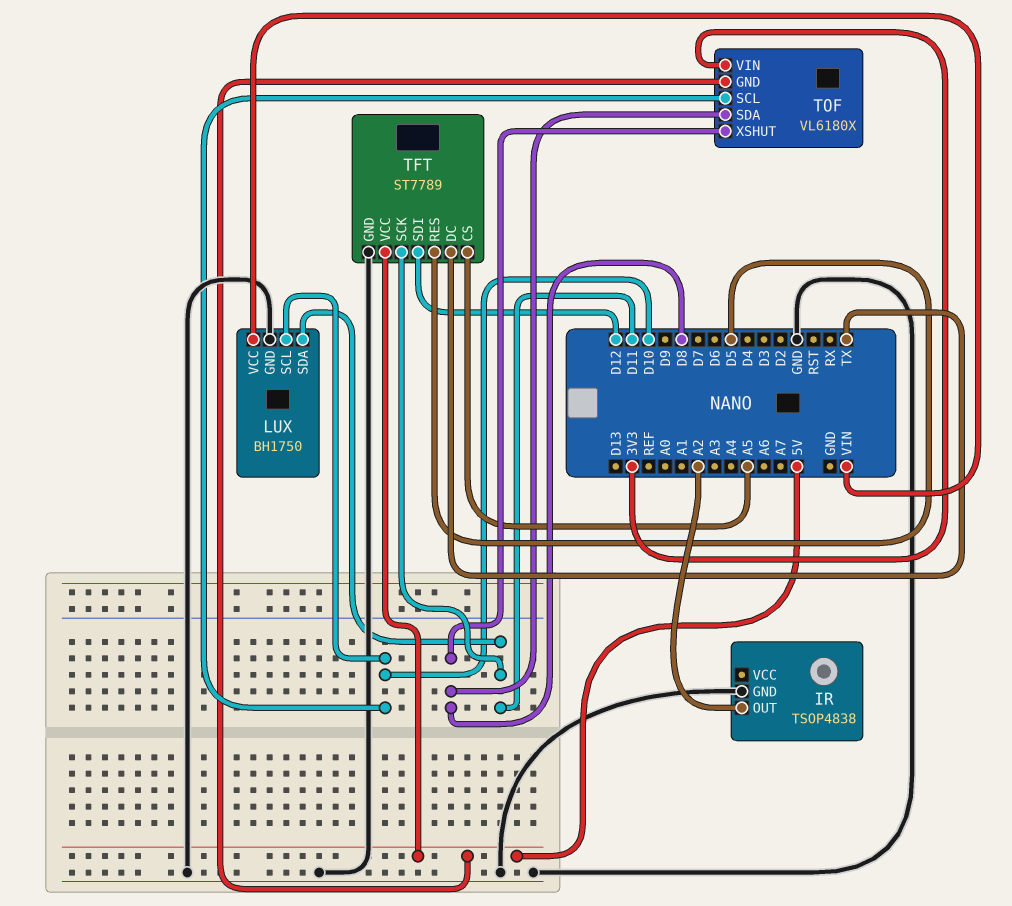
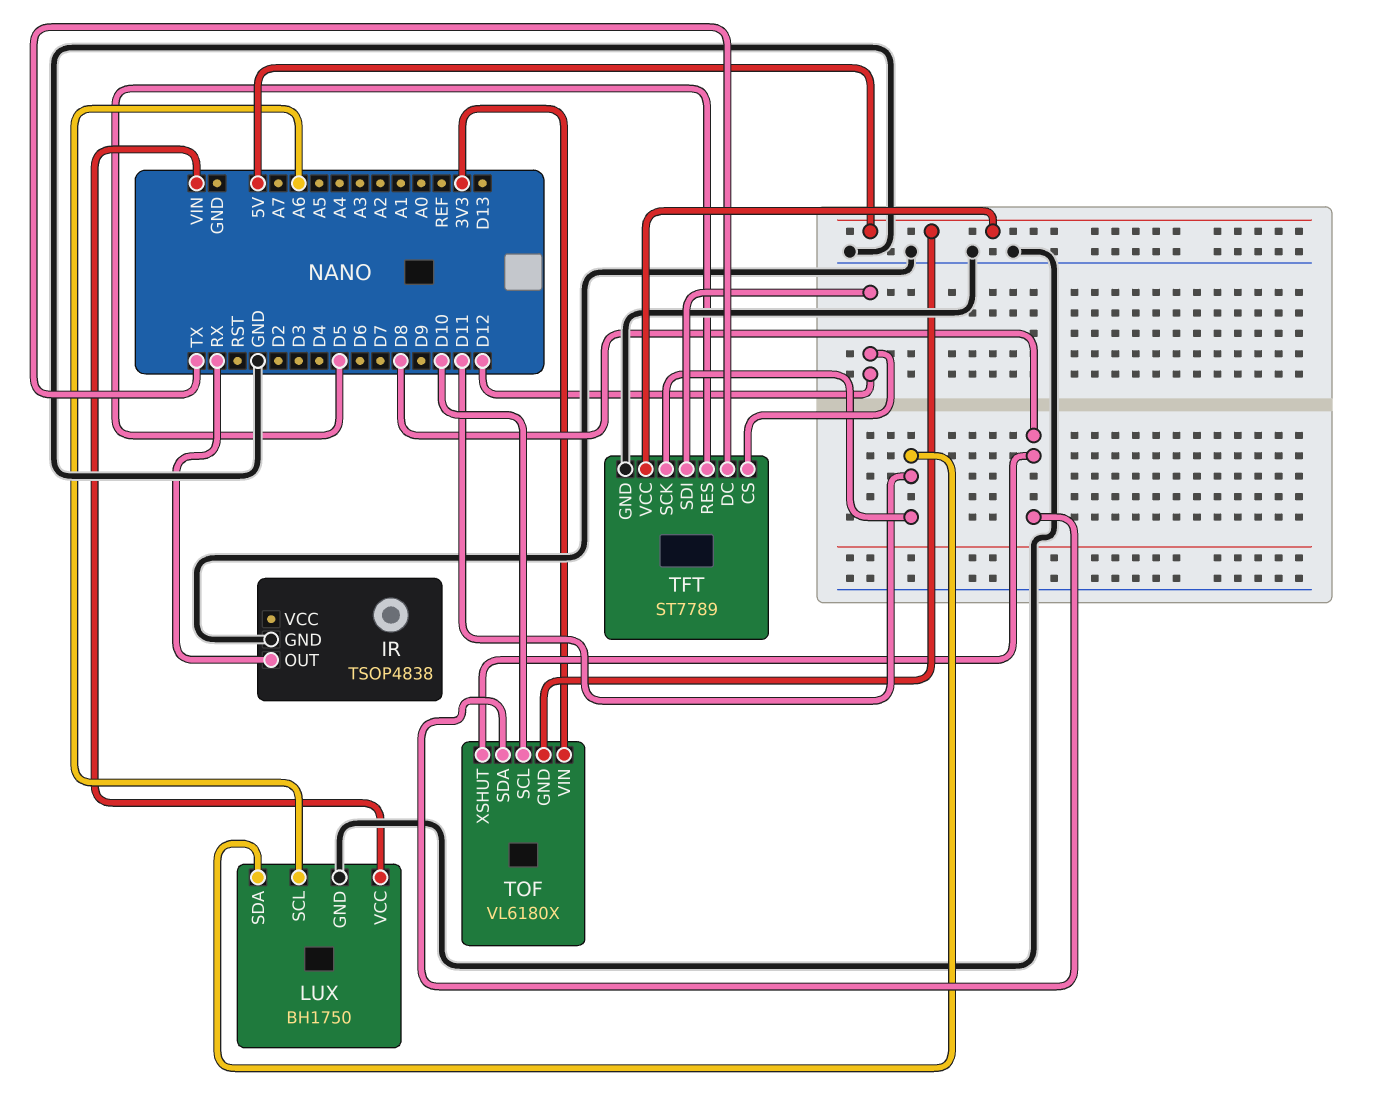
IR pin OUT: A2 -> RX
LUX pin SCL: D10 -> A6
TFT pin CS: A5 -> D12

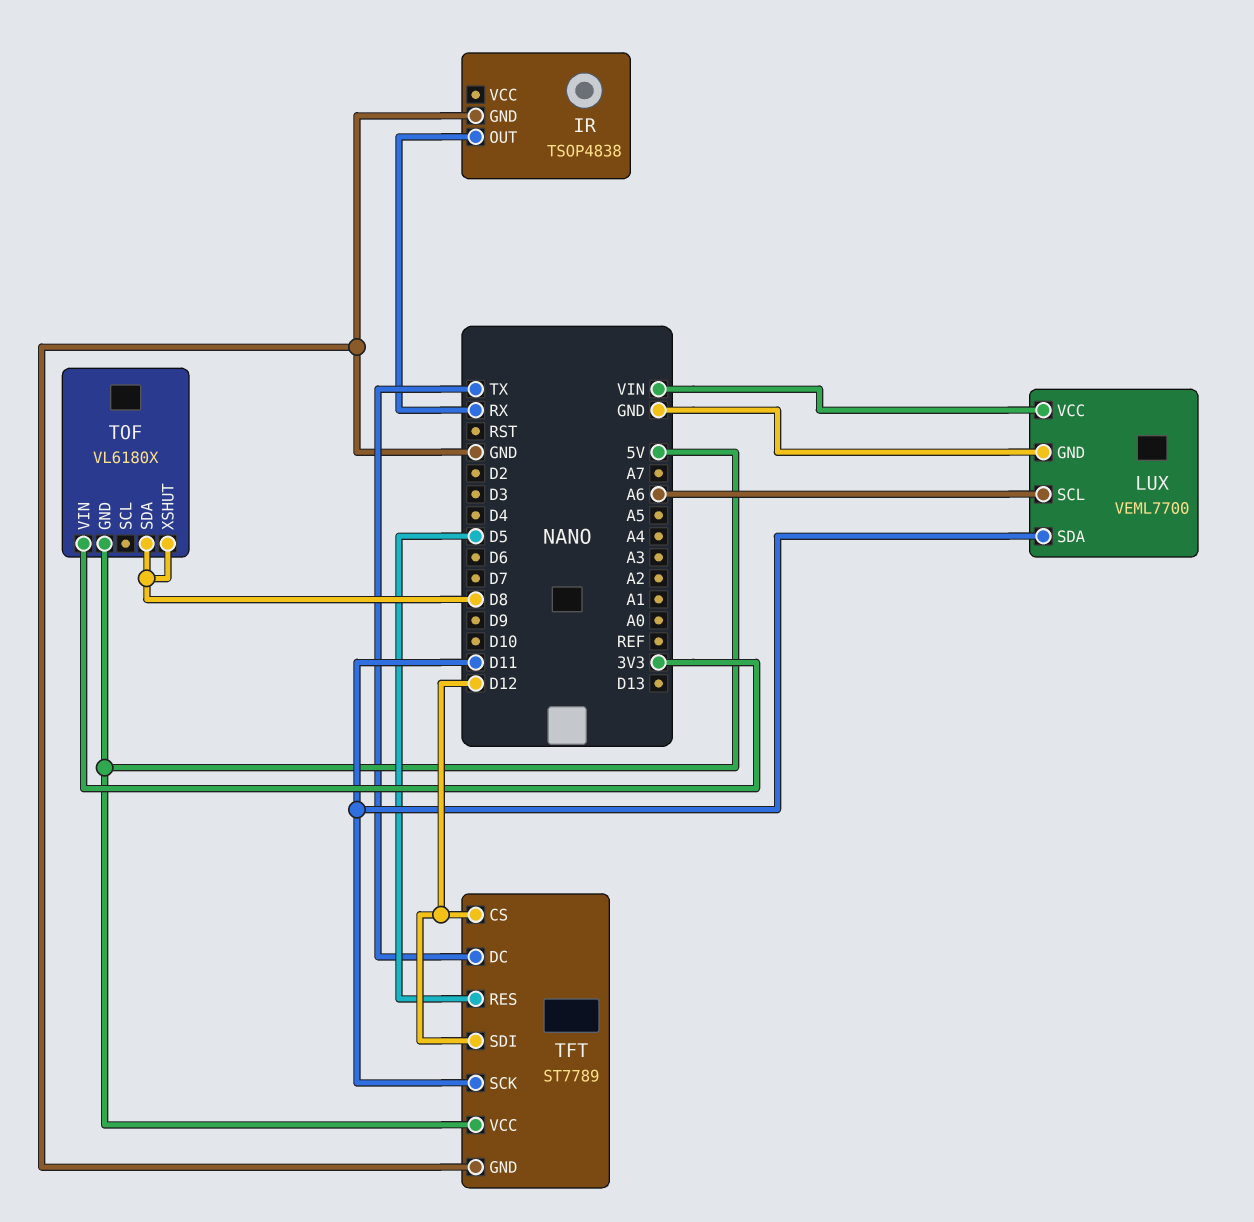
LUX: BH1750 -> VEML7700
TOF pin SCL: D10 -> none

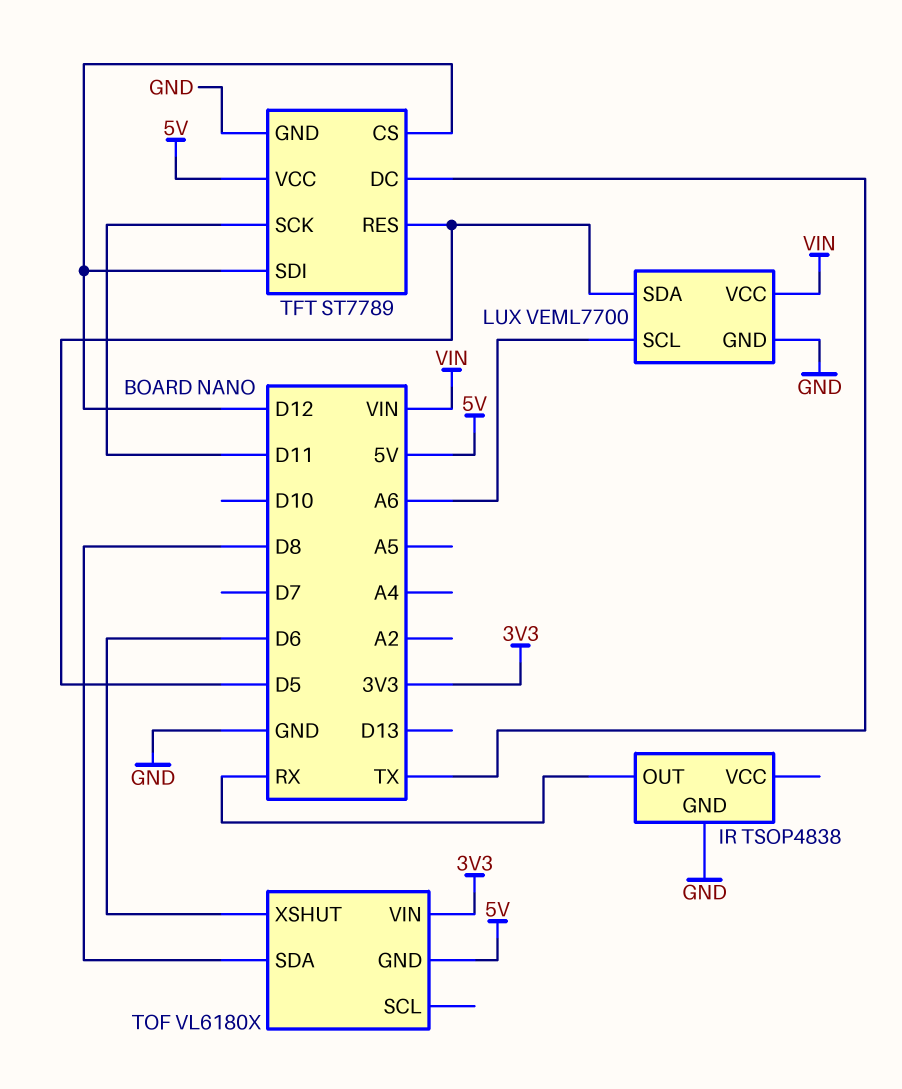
LUX pin SDA: D11 -> D5
TOF pin XSHUT: D8 -> D6

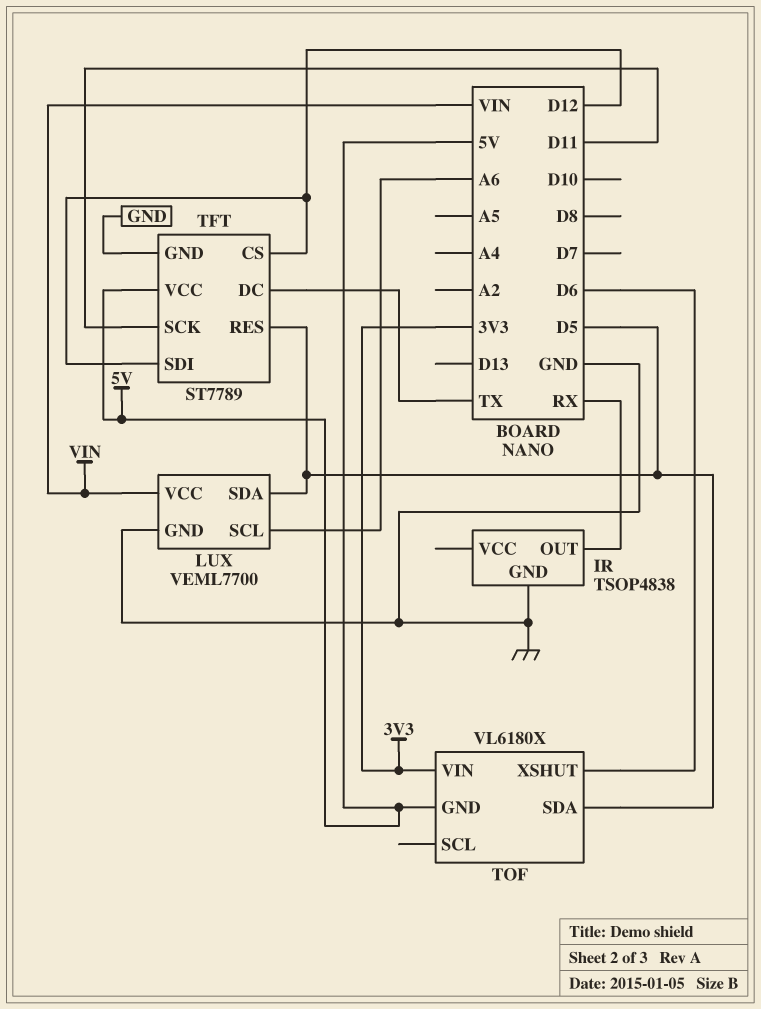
TOF pin SDA: D8 -> D5

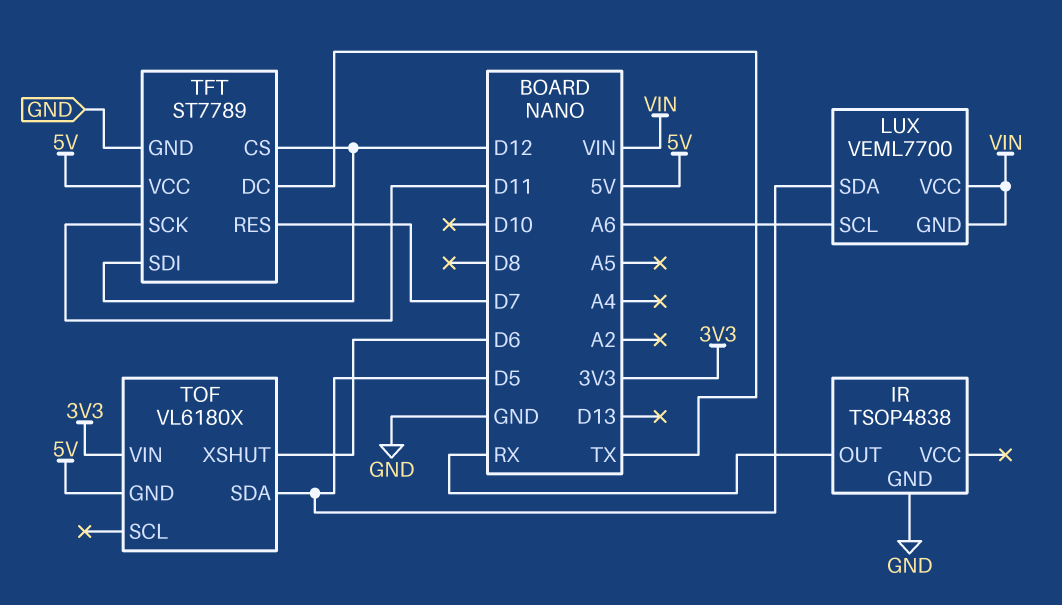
LUX pin GND: GND -> VIN
TFT pin RES: D5 -> D7

